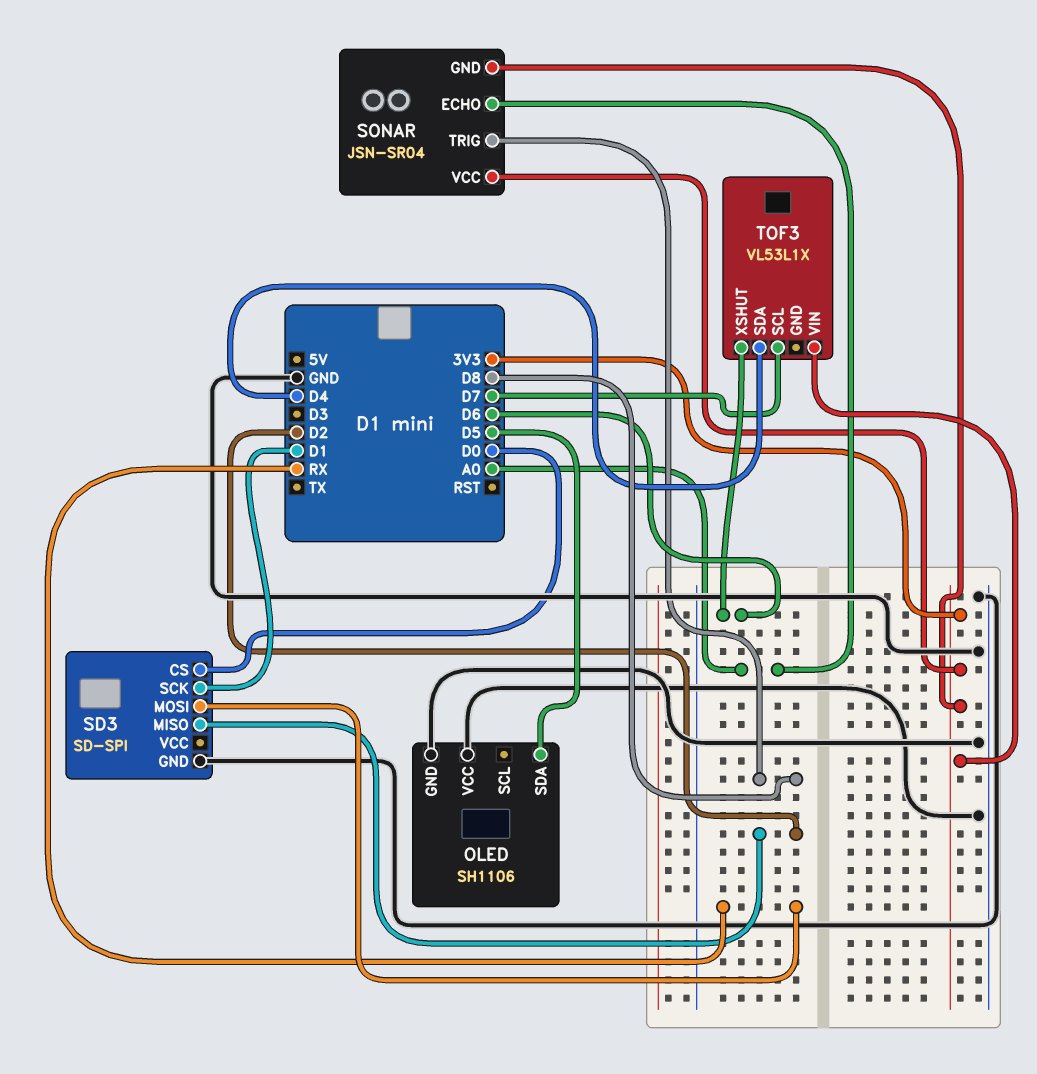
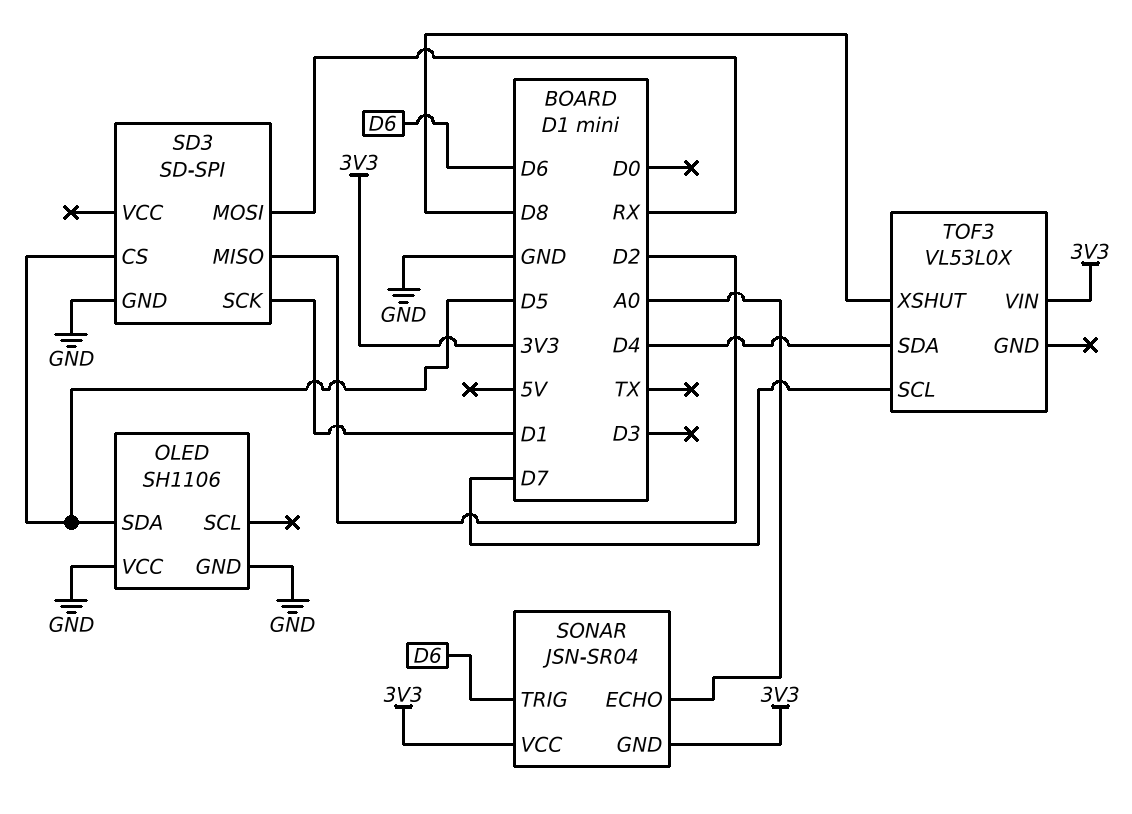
SD3 pin CS: D0 -> D5
SONAR pin TRIG: D8 -> D6
TOF3: VL53L1X -> VL53L0X
TOF3 pin XSHUT: D6 -> D8

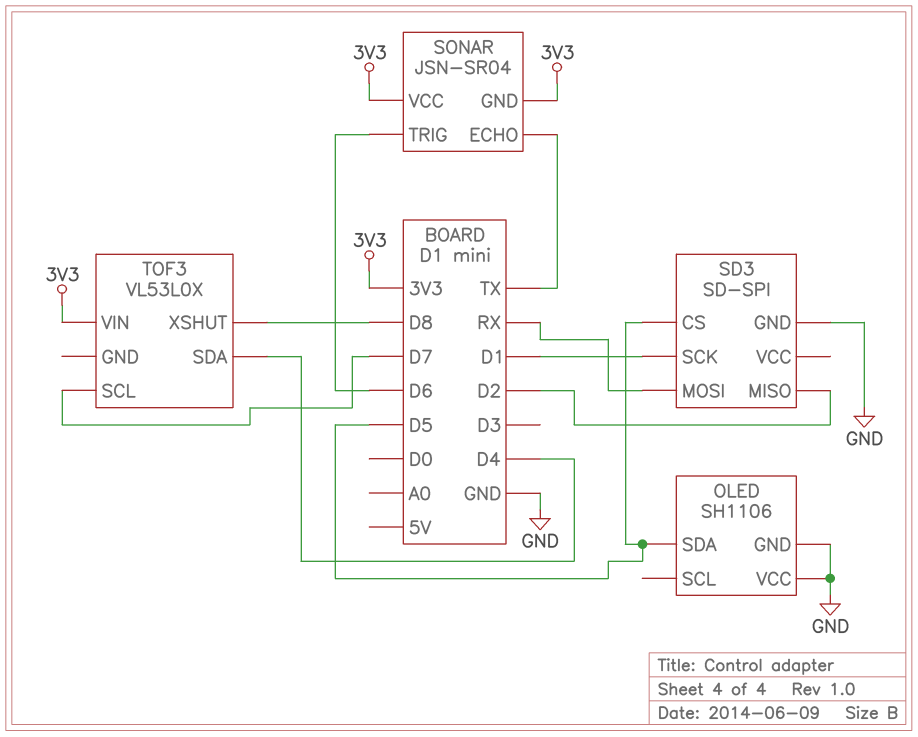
SONAR pin ECHO: A0 -> TX

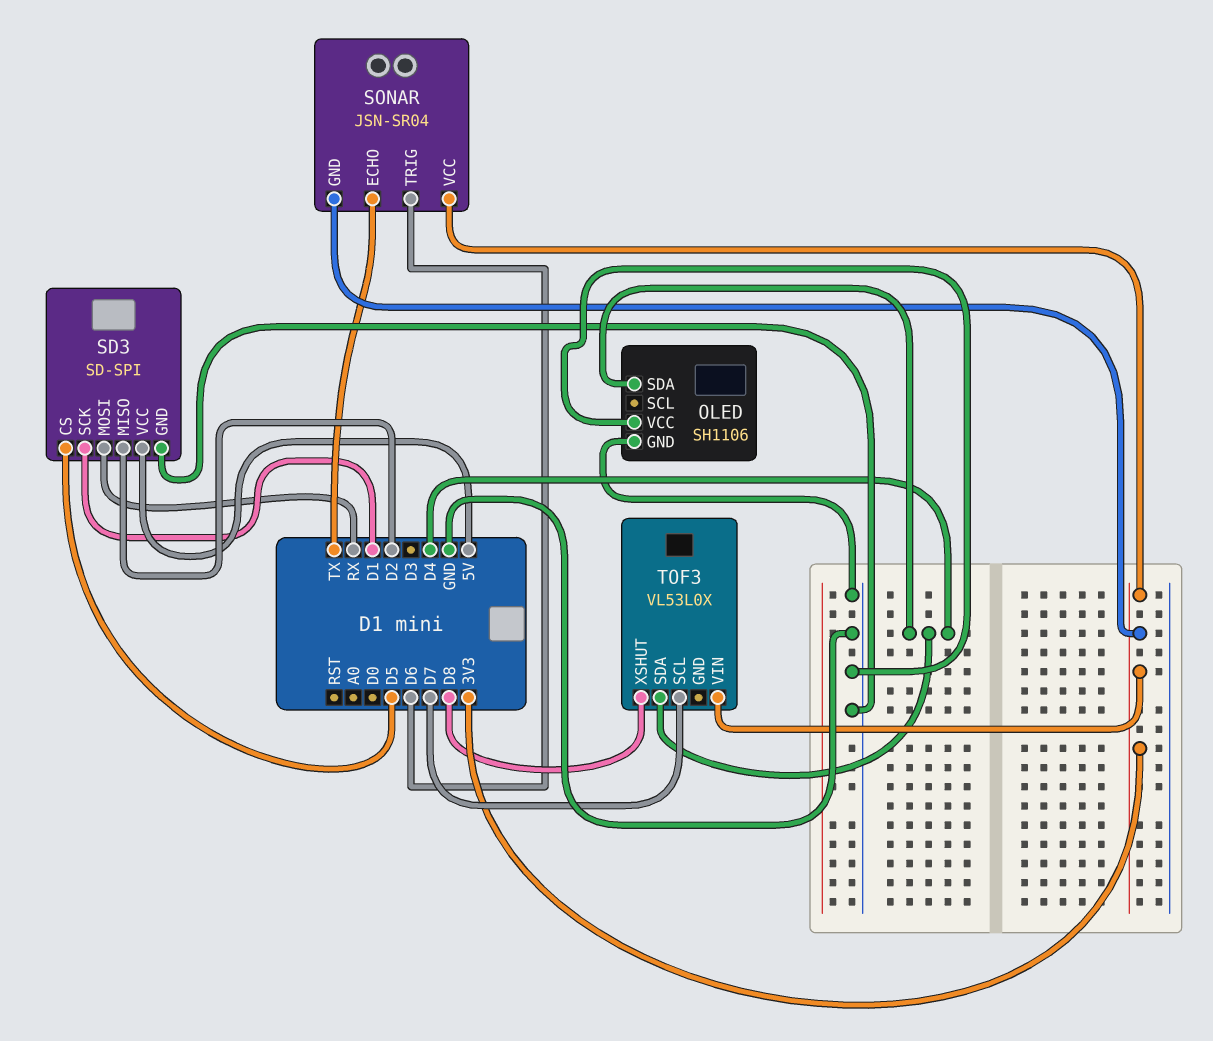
OLED pin SDA: D5 -> D4
SD3 pin VCC: none -> 5V

